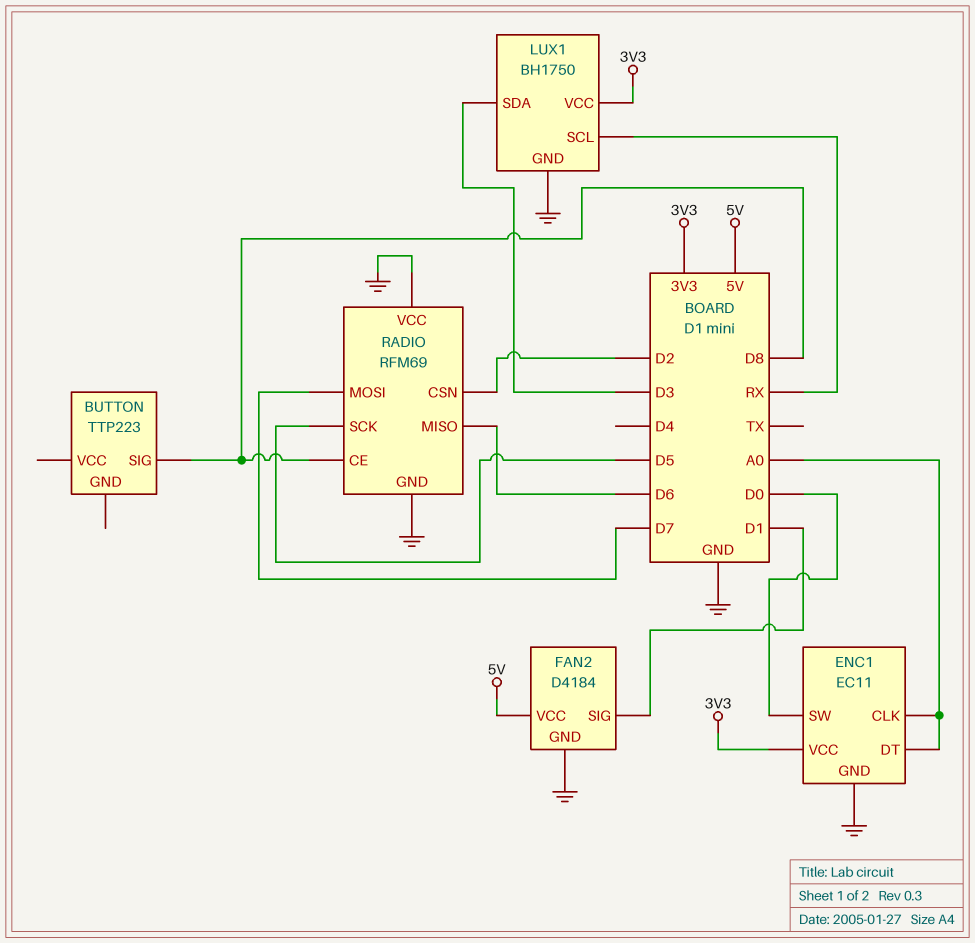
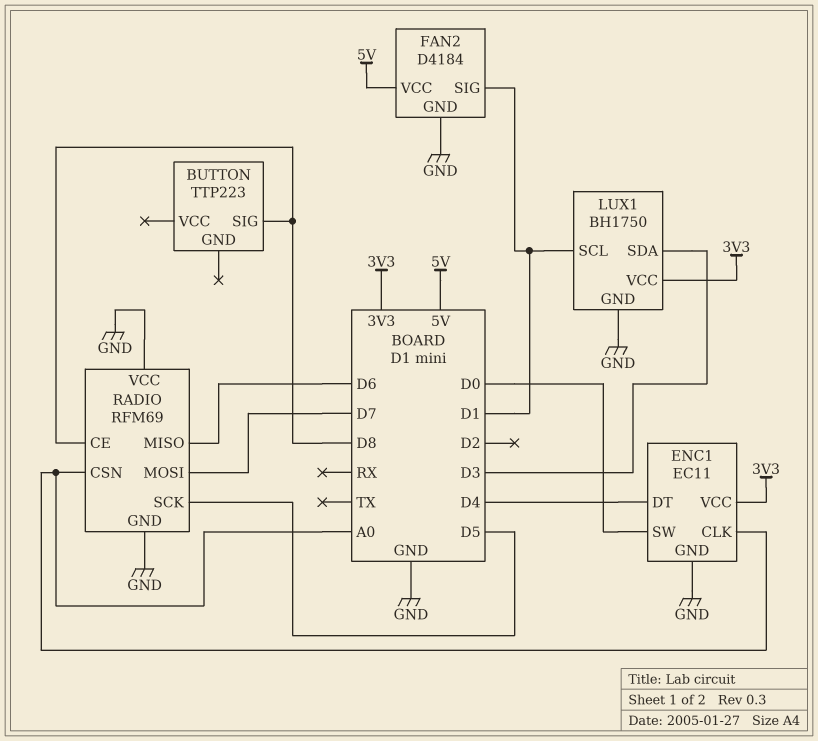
ENC1 pin DT: A0 -> D4
LUX1 pin SCL: RX -> D1
RADIO pin CSN: D2 -> A0

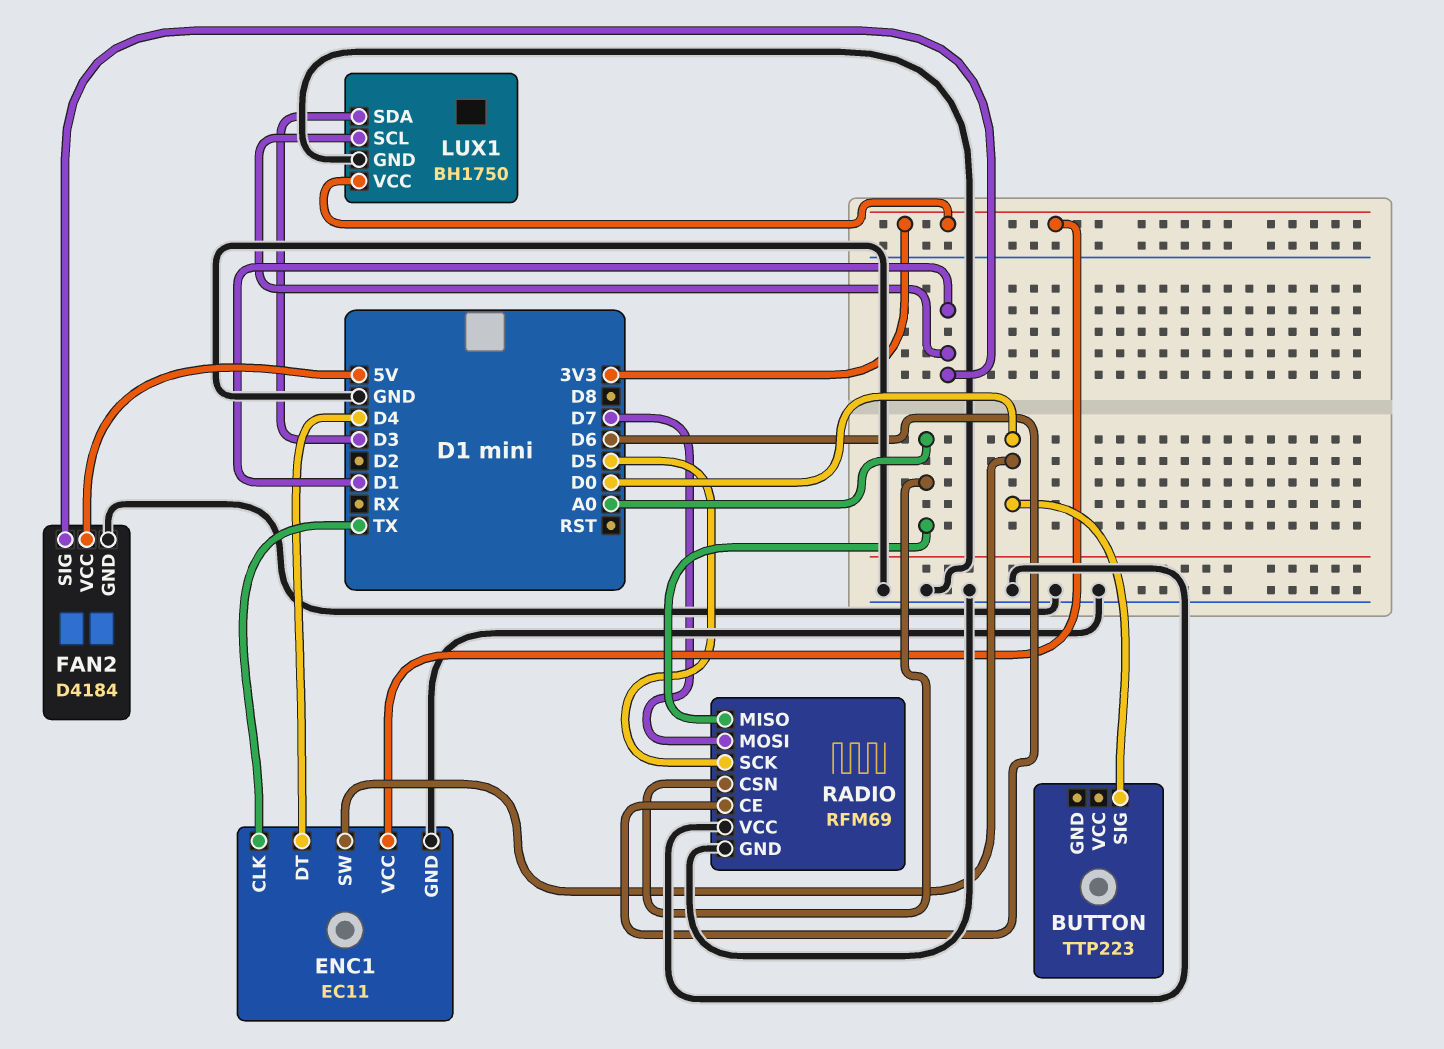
BUTTON pin SIG: D8 -> D0
ENC1 pin CLK: A0 -> TX
RADIO pin CE: D8 -> D6
RADIO pin MISO: D6 -> A0

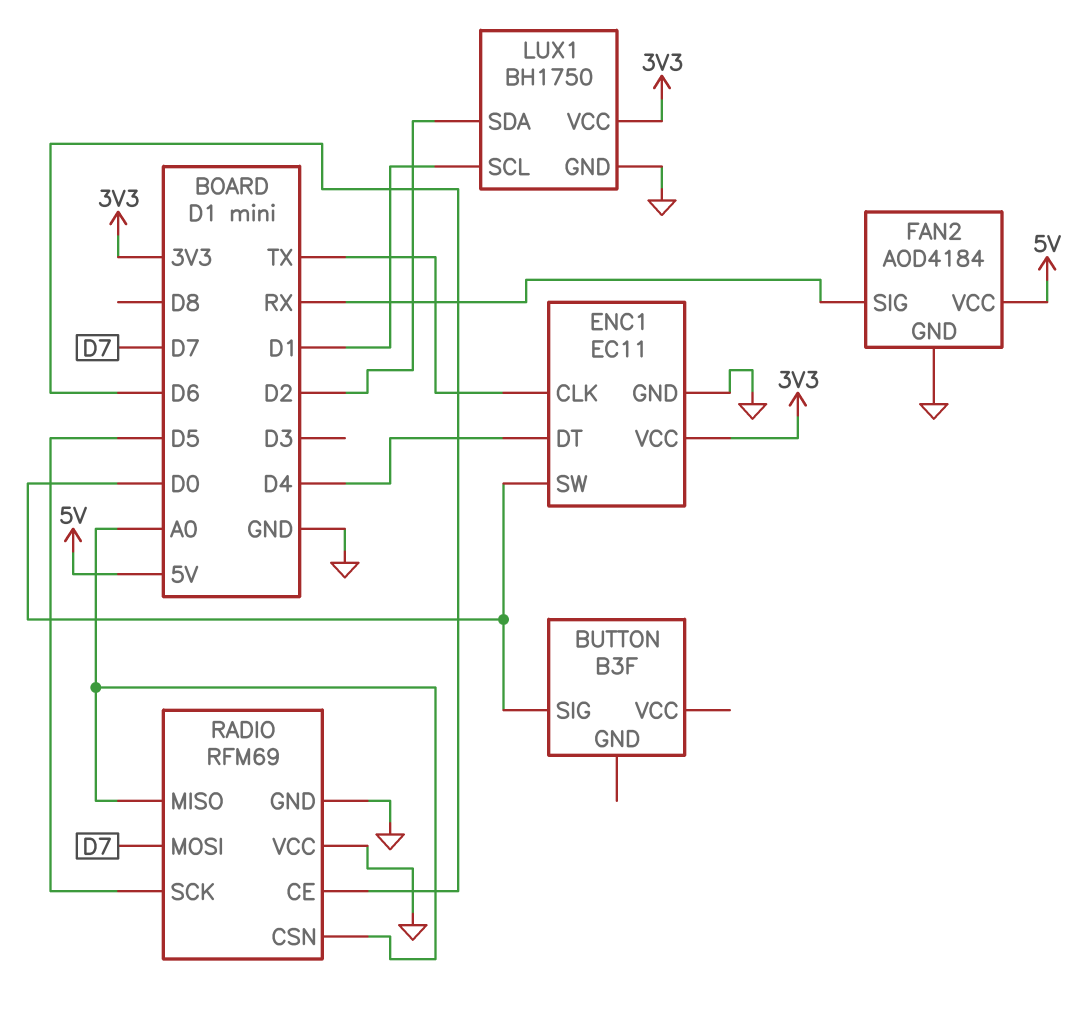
BUTTON: TTP223 -> B3F
FAN2: D4184 -> AOD4184
FAN2 pin SIG: D1 -> RX
LUX1 pin SDA: D3 -> D2

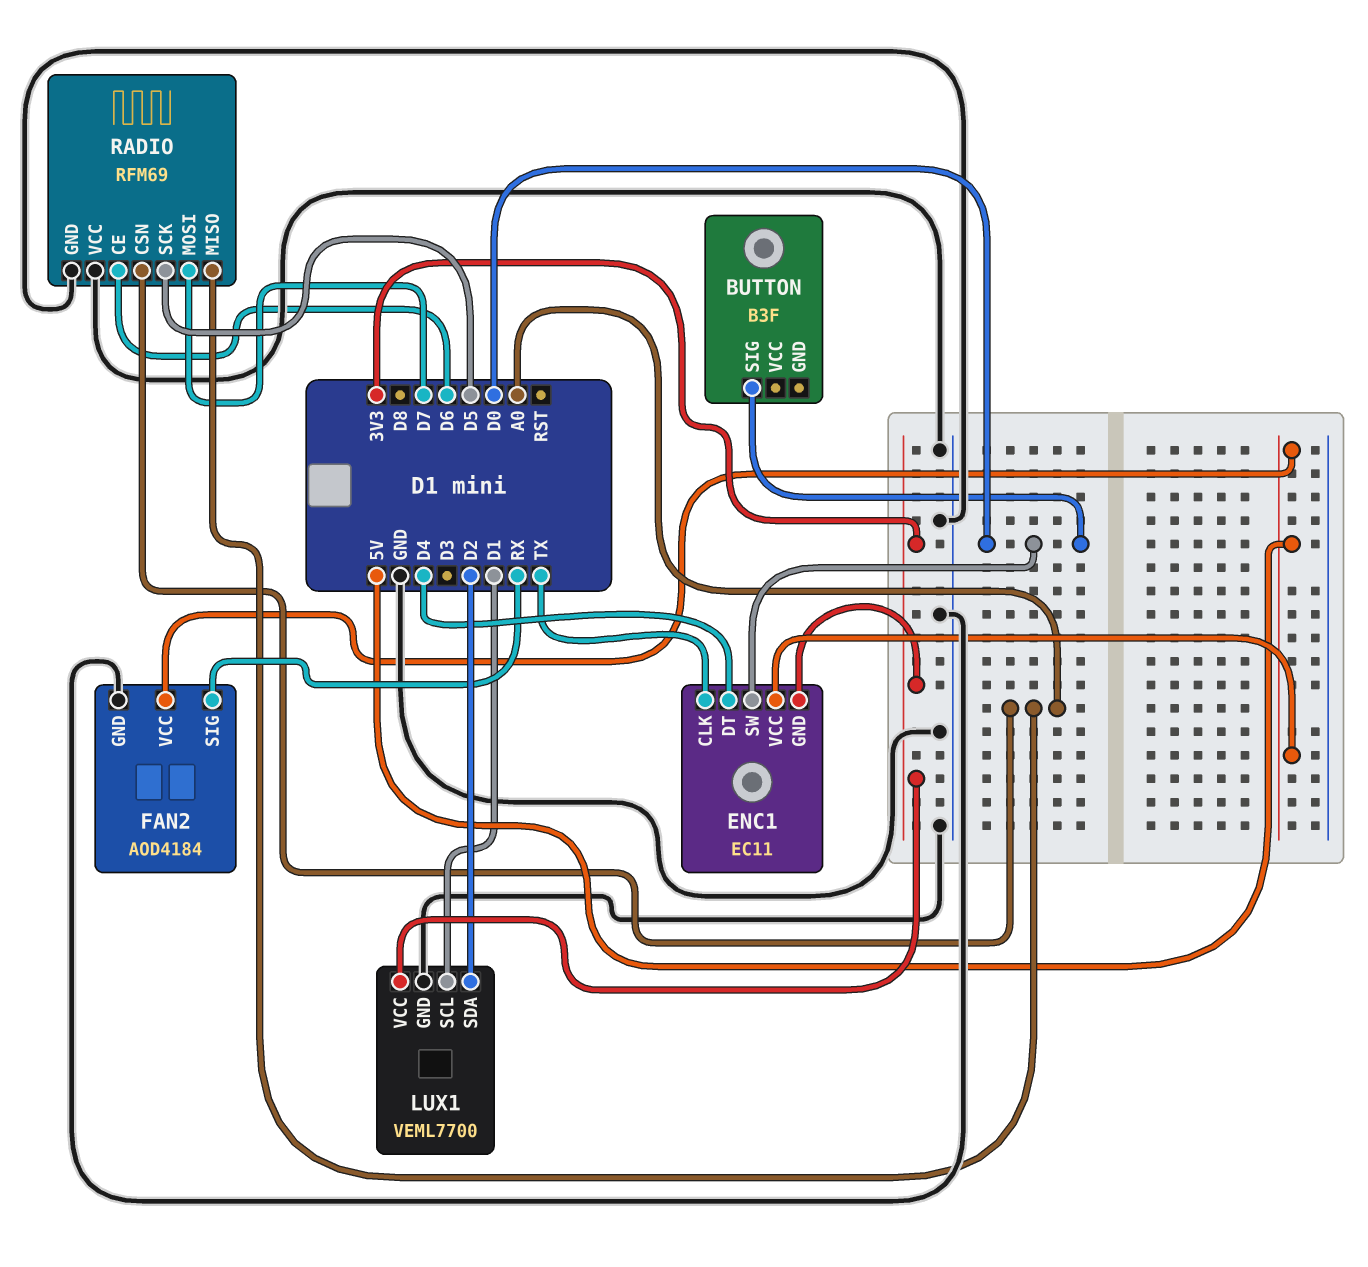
ENC1 pin GND: GND -> 3V3
ENC1 pin VCC: 3V3 -> 5V
LUX1: BH1750 -> VEML7700

